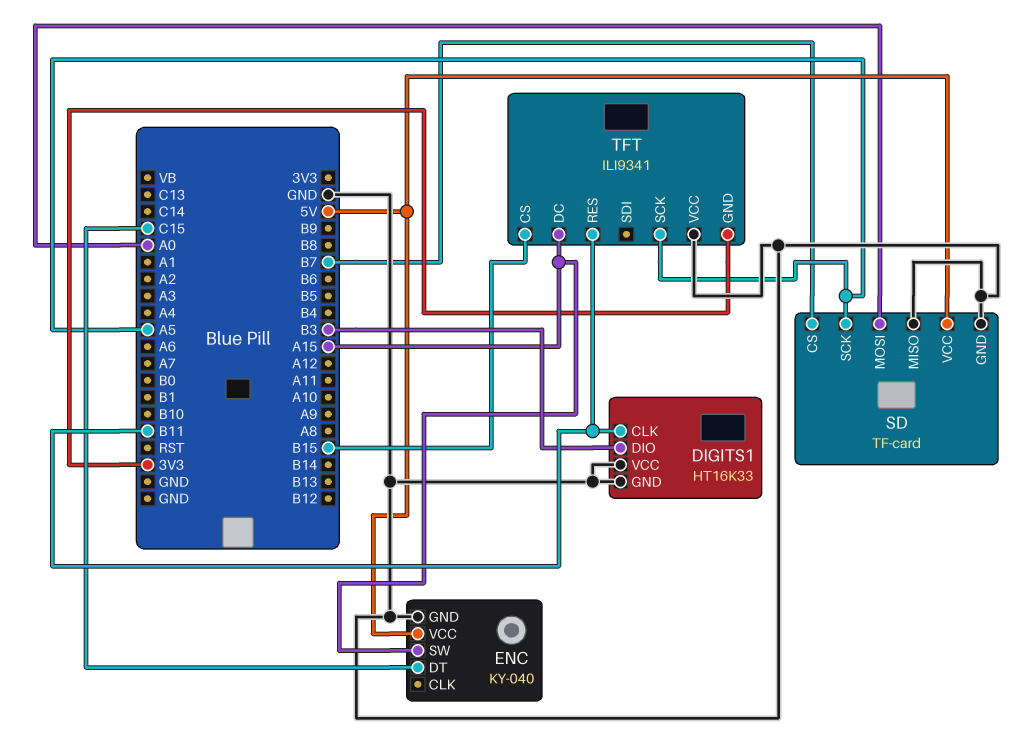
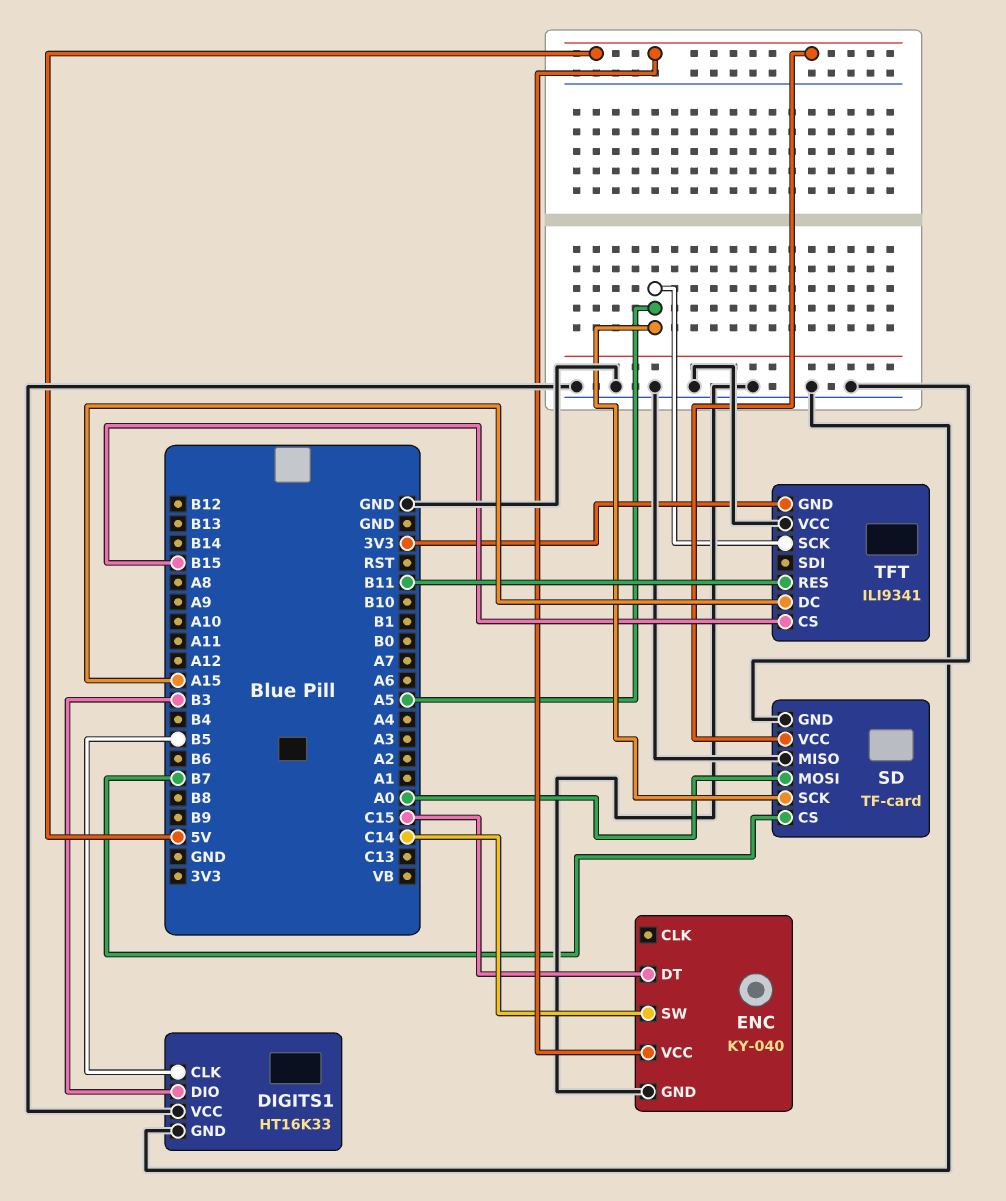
DIGITS1 pin CLK: B11 -> B5
ENC pin SW: A15 -> C14

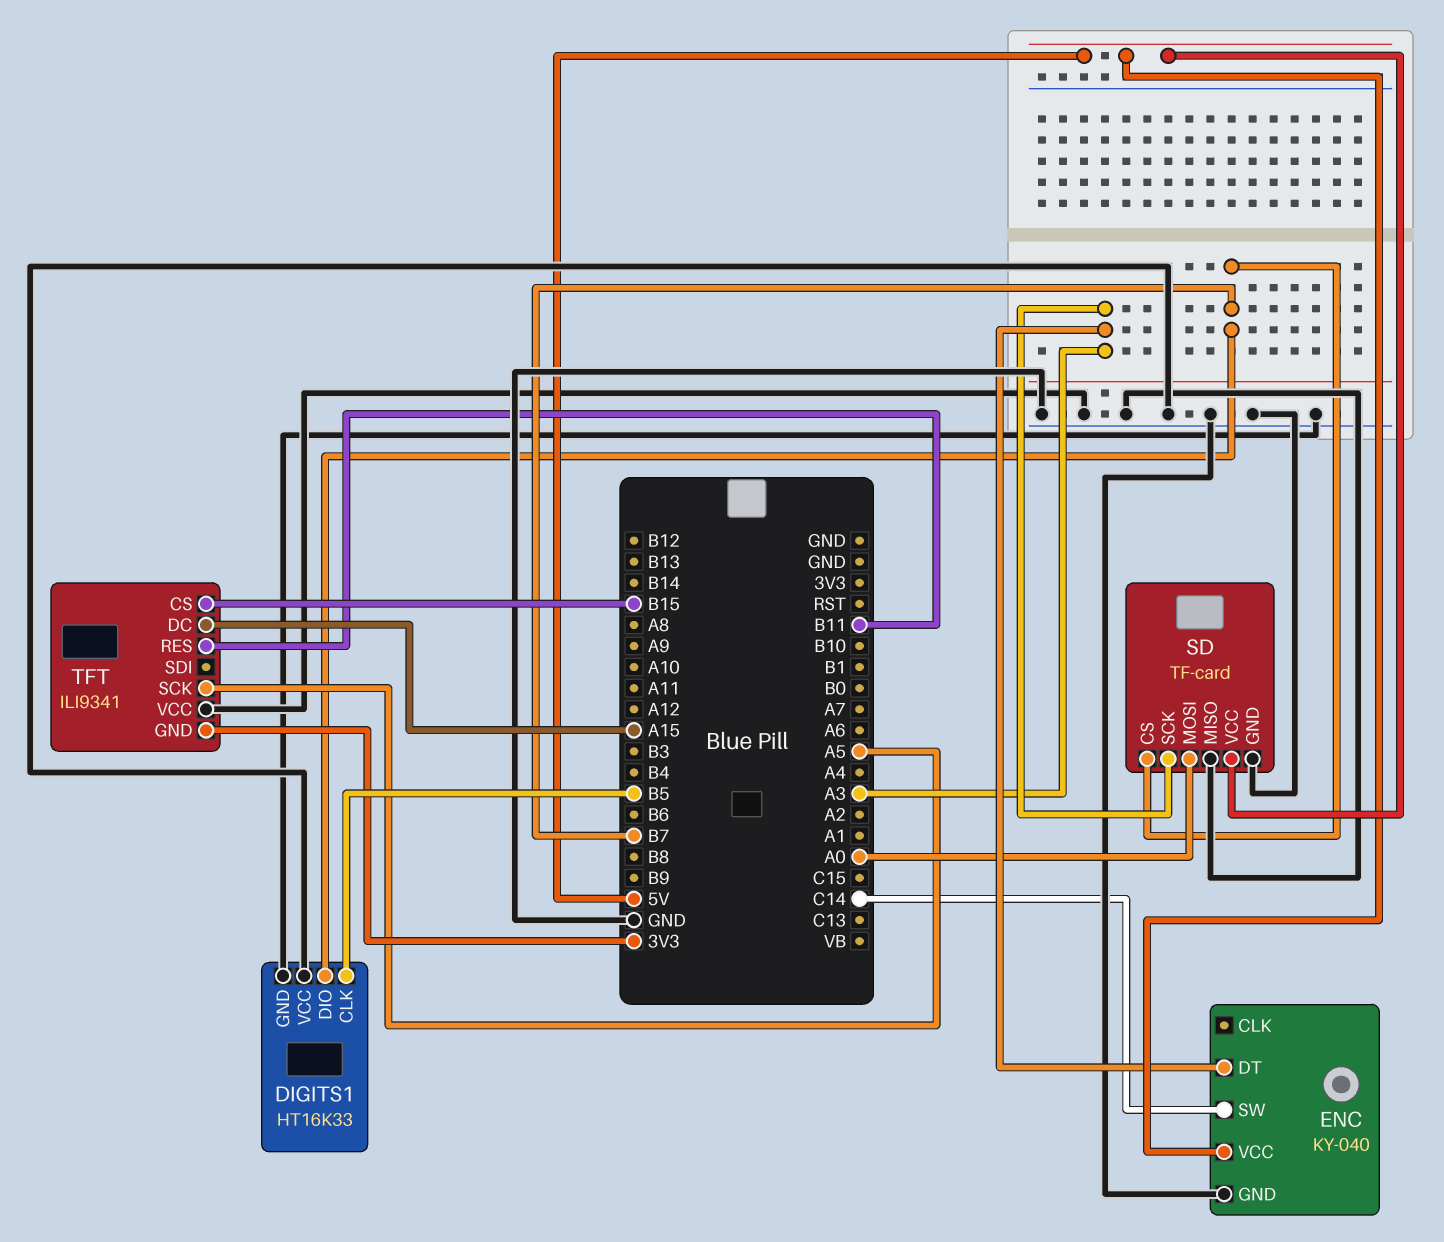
DIGITS1 pin DIO: B3 -> B7
ENC pin DT: C15 -> A3
SD pin SCK: A5 -> A3

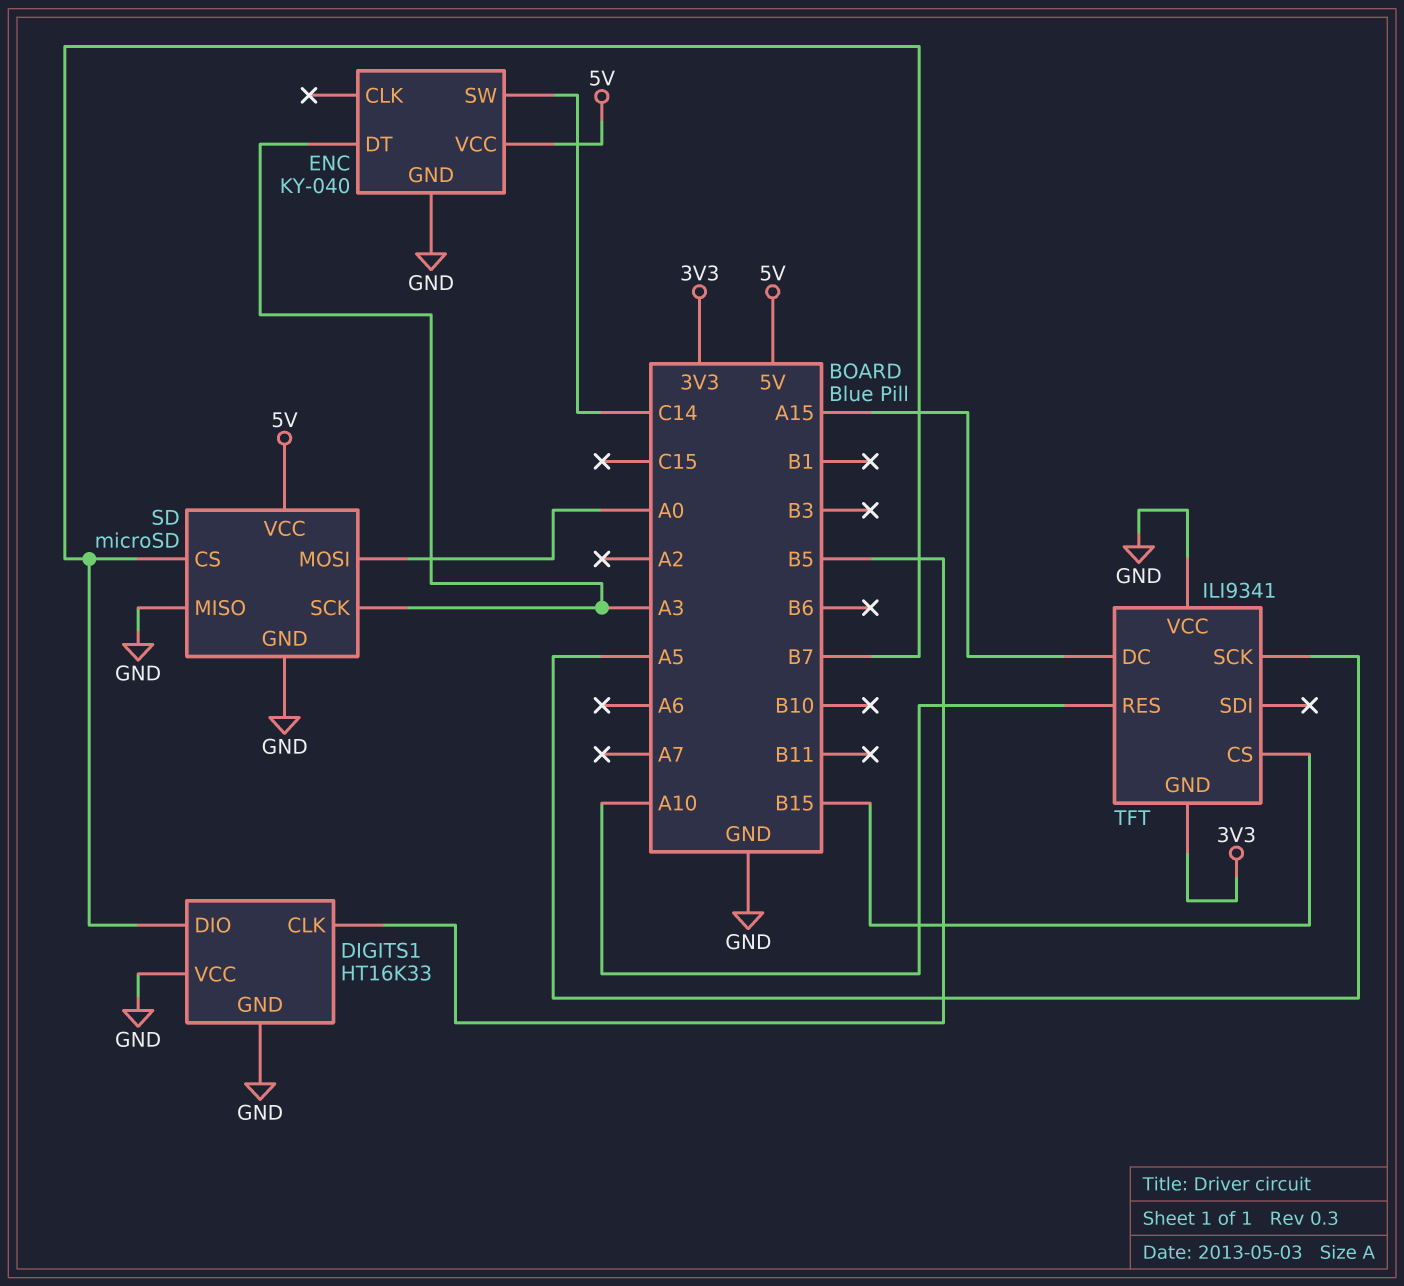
SD: TF-card -> microSD
TFT pin RES: B11 -> A10

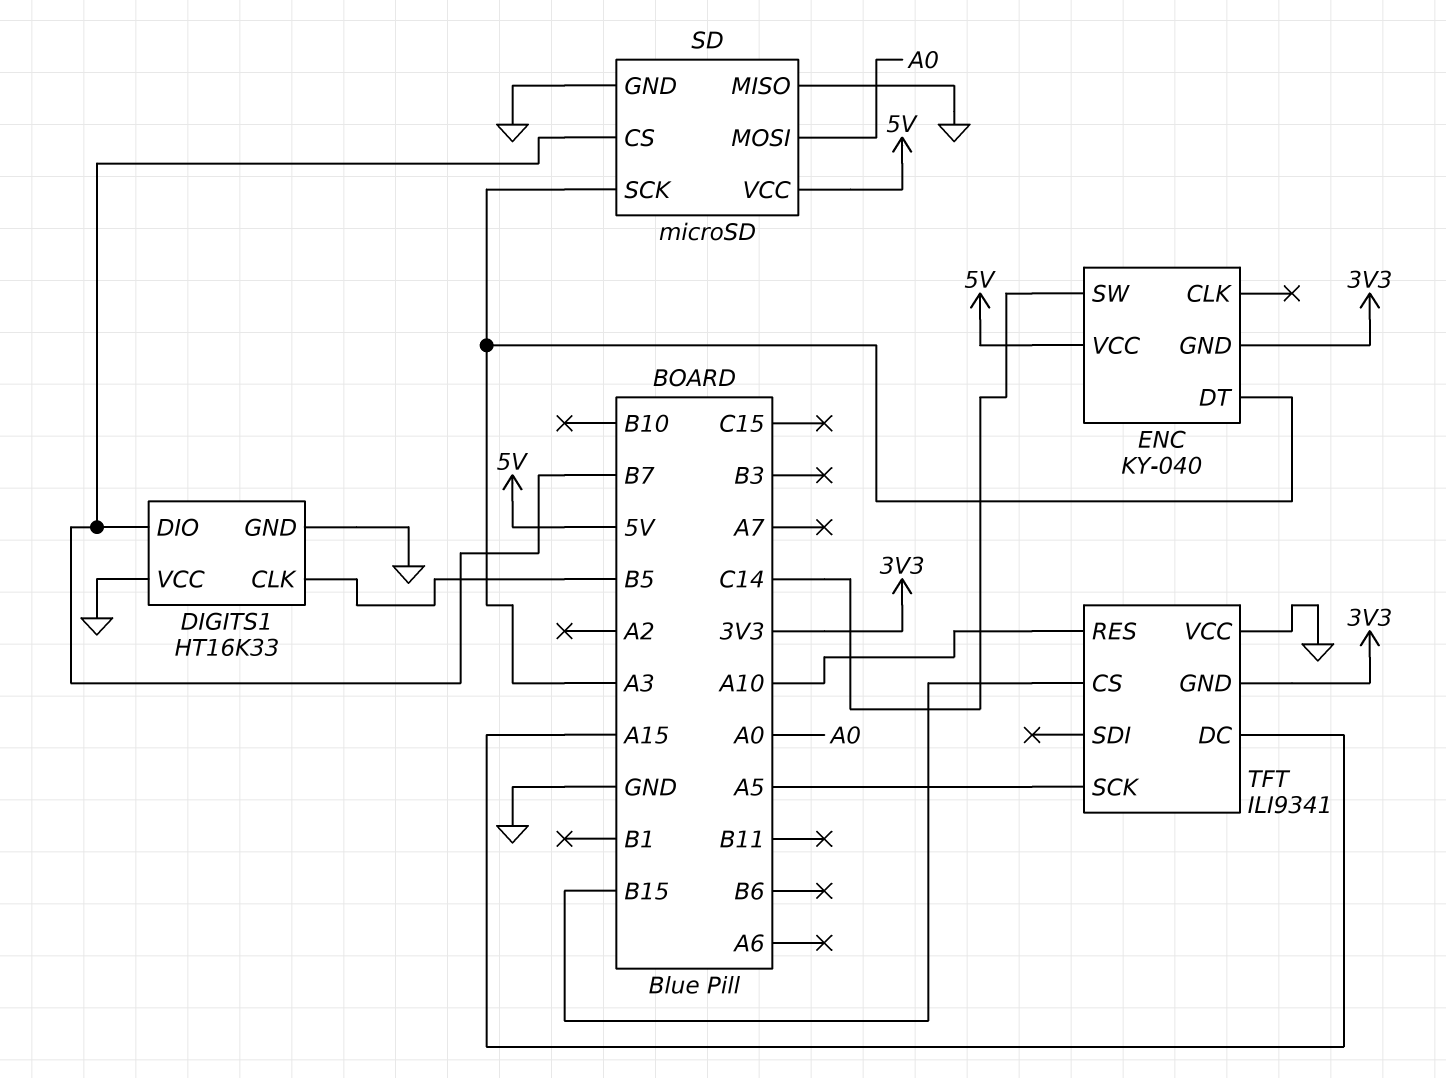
ENC pin GND: GND -> 3V3

